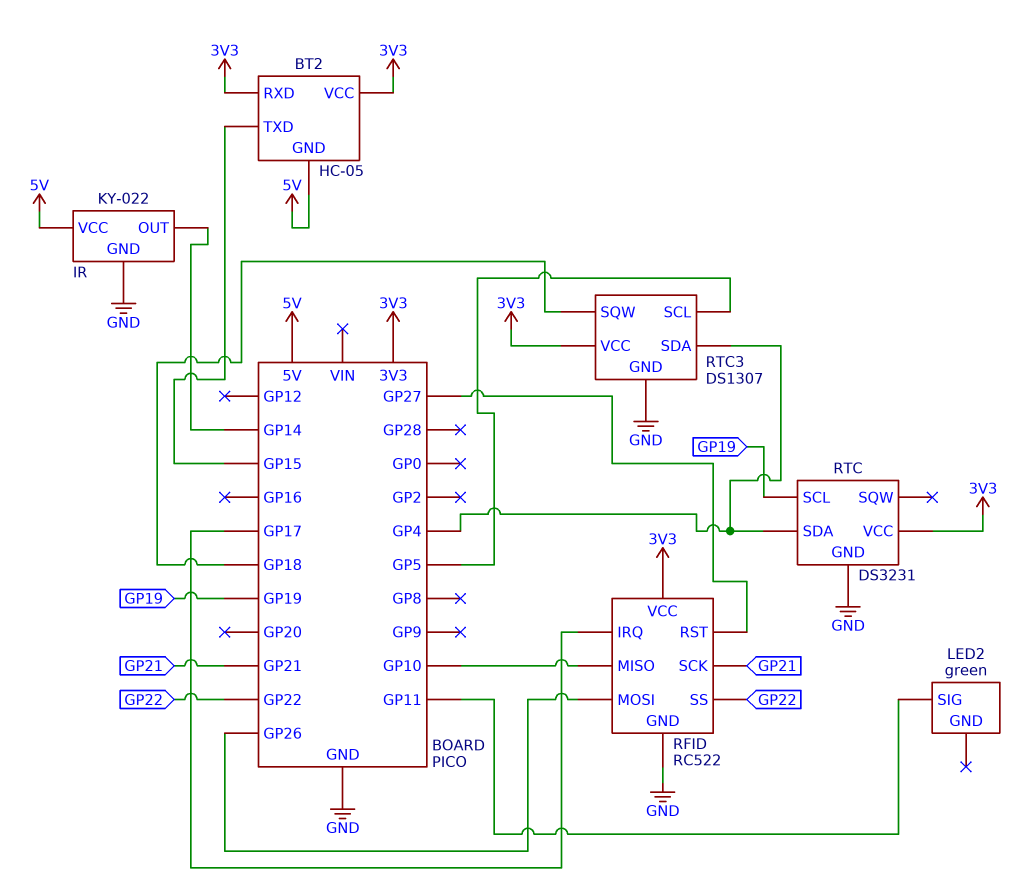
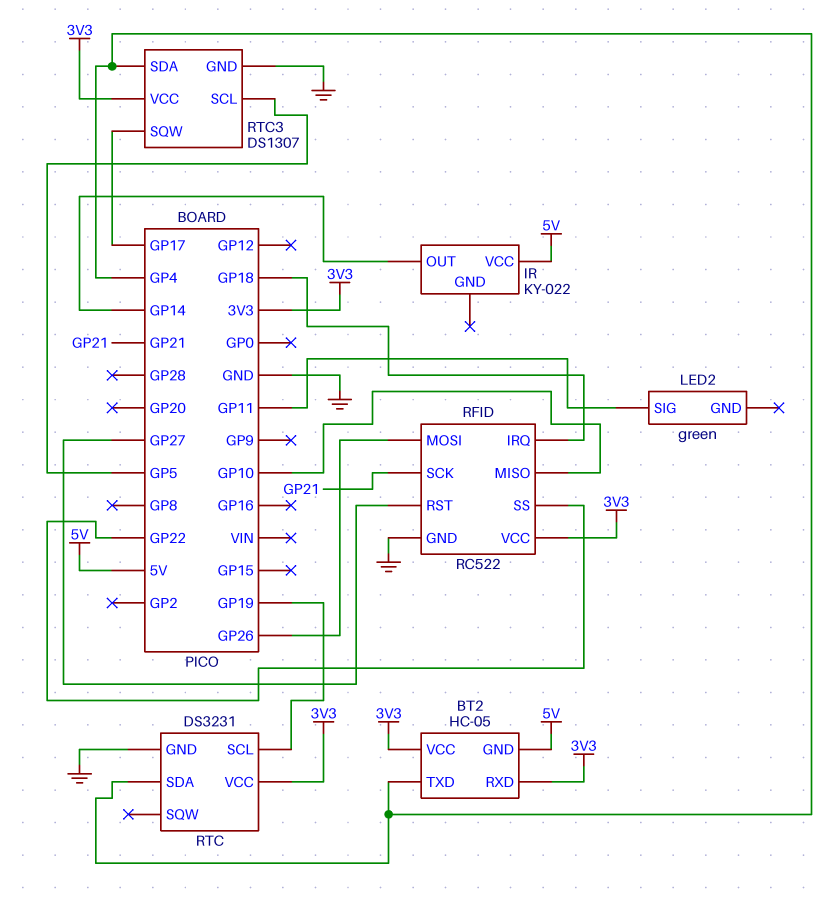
BT2 pin TXD: GP15 -> GP4
IR pin GND: GND -> none
RFID pin IRQ: GP17 -> GP18
RTC3 pin SQW: GP18 -> GP17

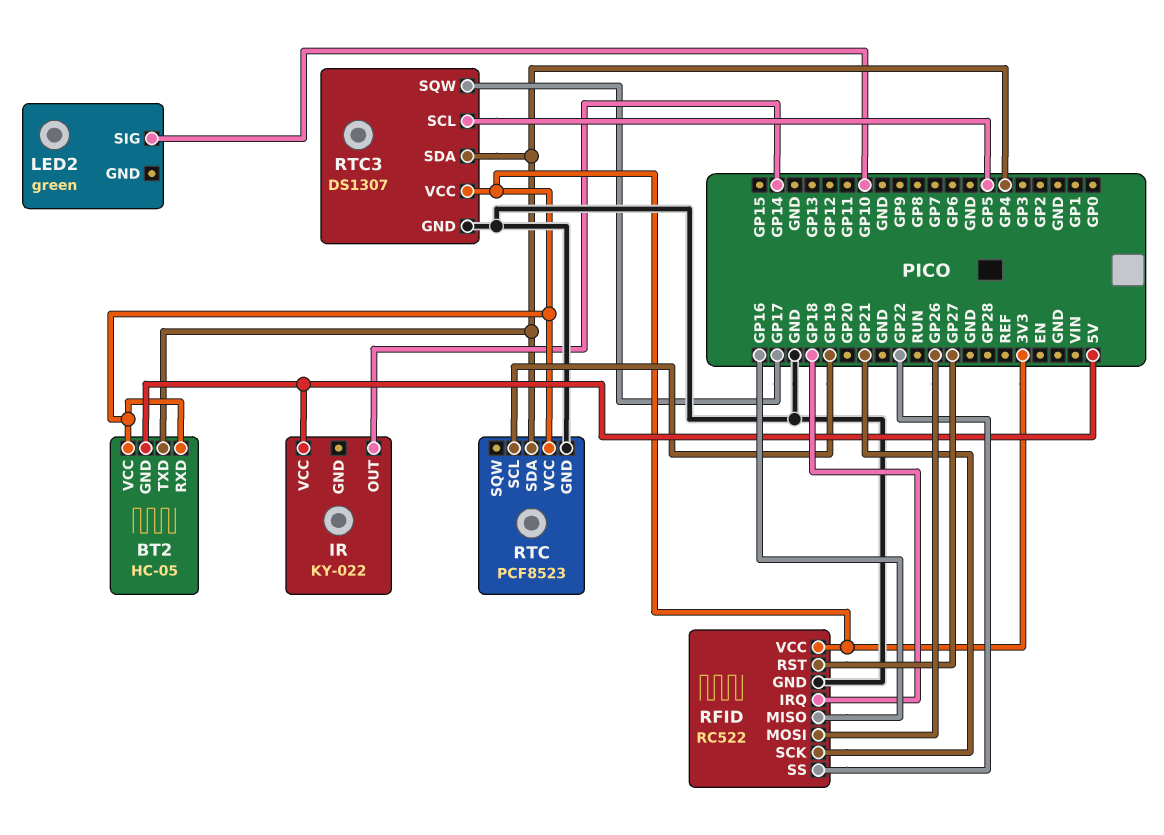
LED2 pin SIG: GP11 -> GP10
RFID pin MISO: GP10 -> GP16
RTC: DS3231 -> PCF8523

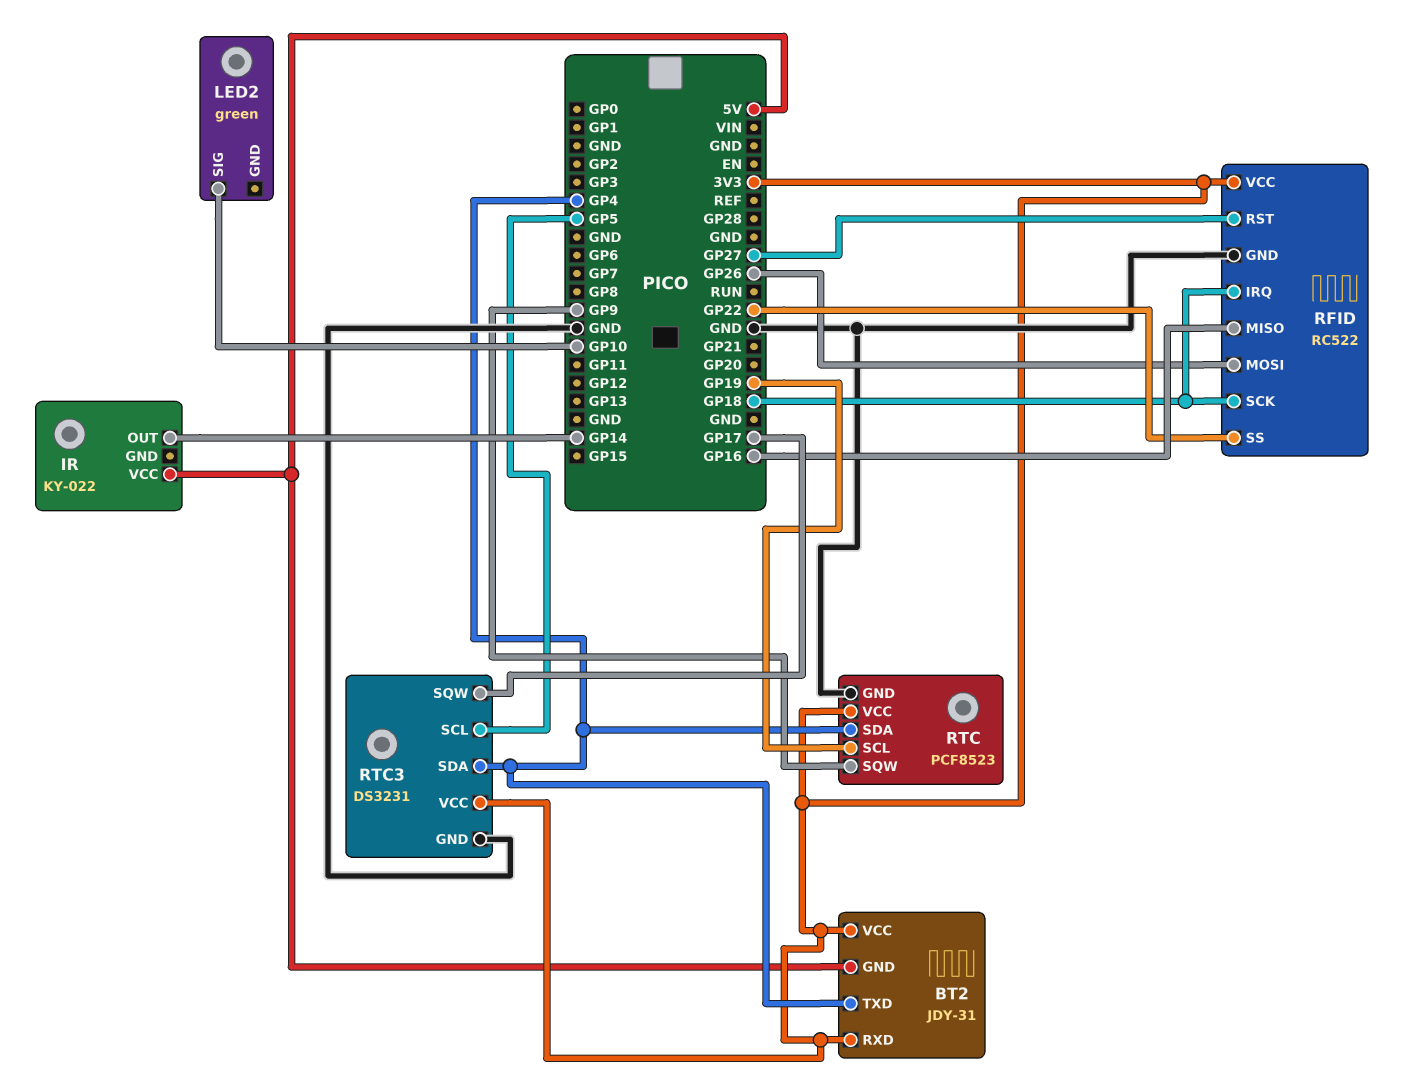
BT2: HC-05 -> JDY-31
RFID pin SCK: GP21 -> GP18
RTC pin SQW: none -> GP9
RTC3: DS1307 -> DS3231

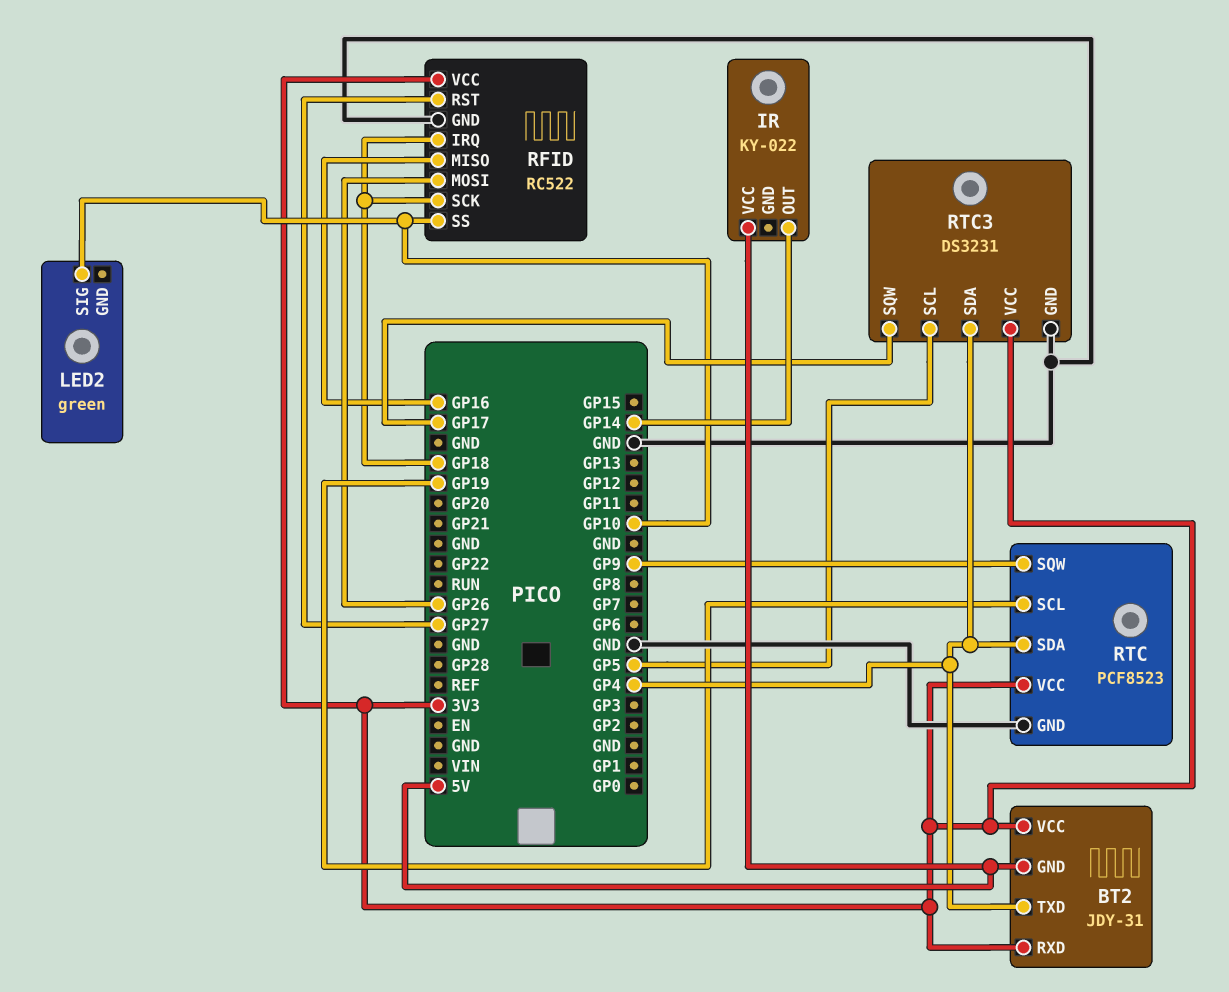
RFID pin SS: GP22 -> GP10

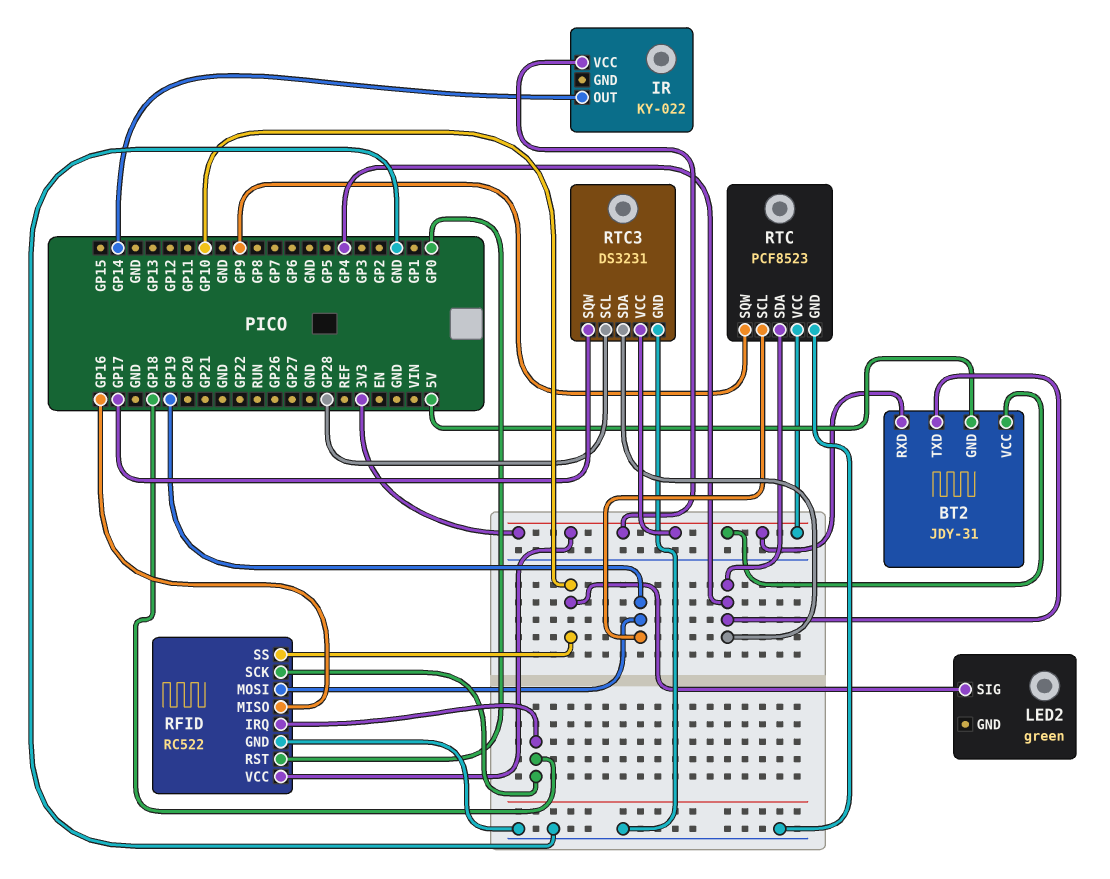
IR pin VCC: 5V -> 3V3
RFID pin MOSI: GP26 -> GP19
RFID pin RST: GP27 -> GP0
RTC3 pin SCL: GP5 -> GP28

